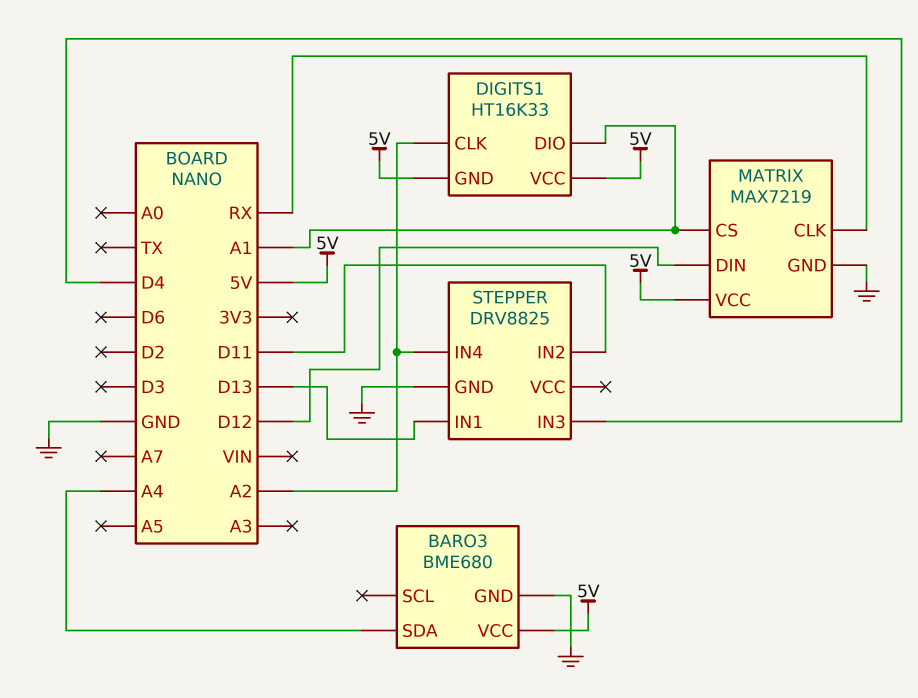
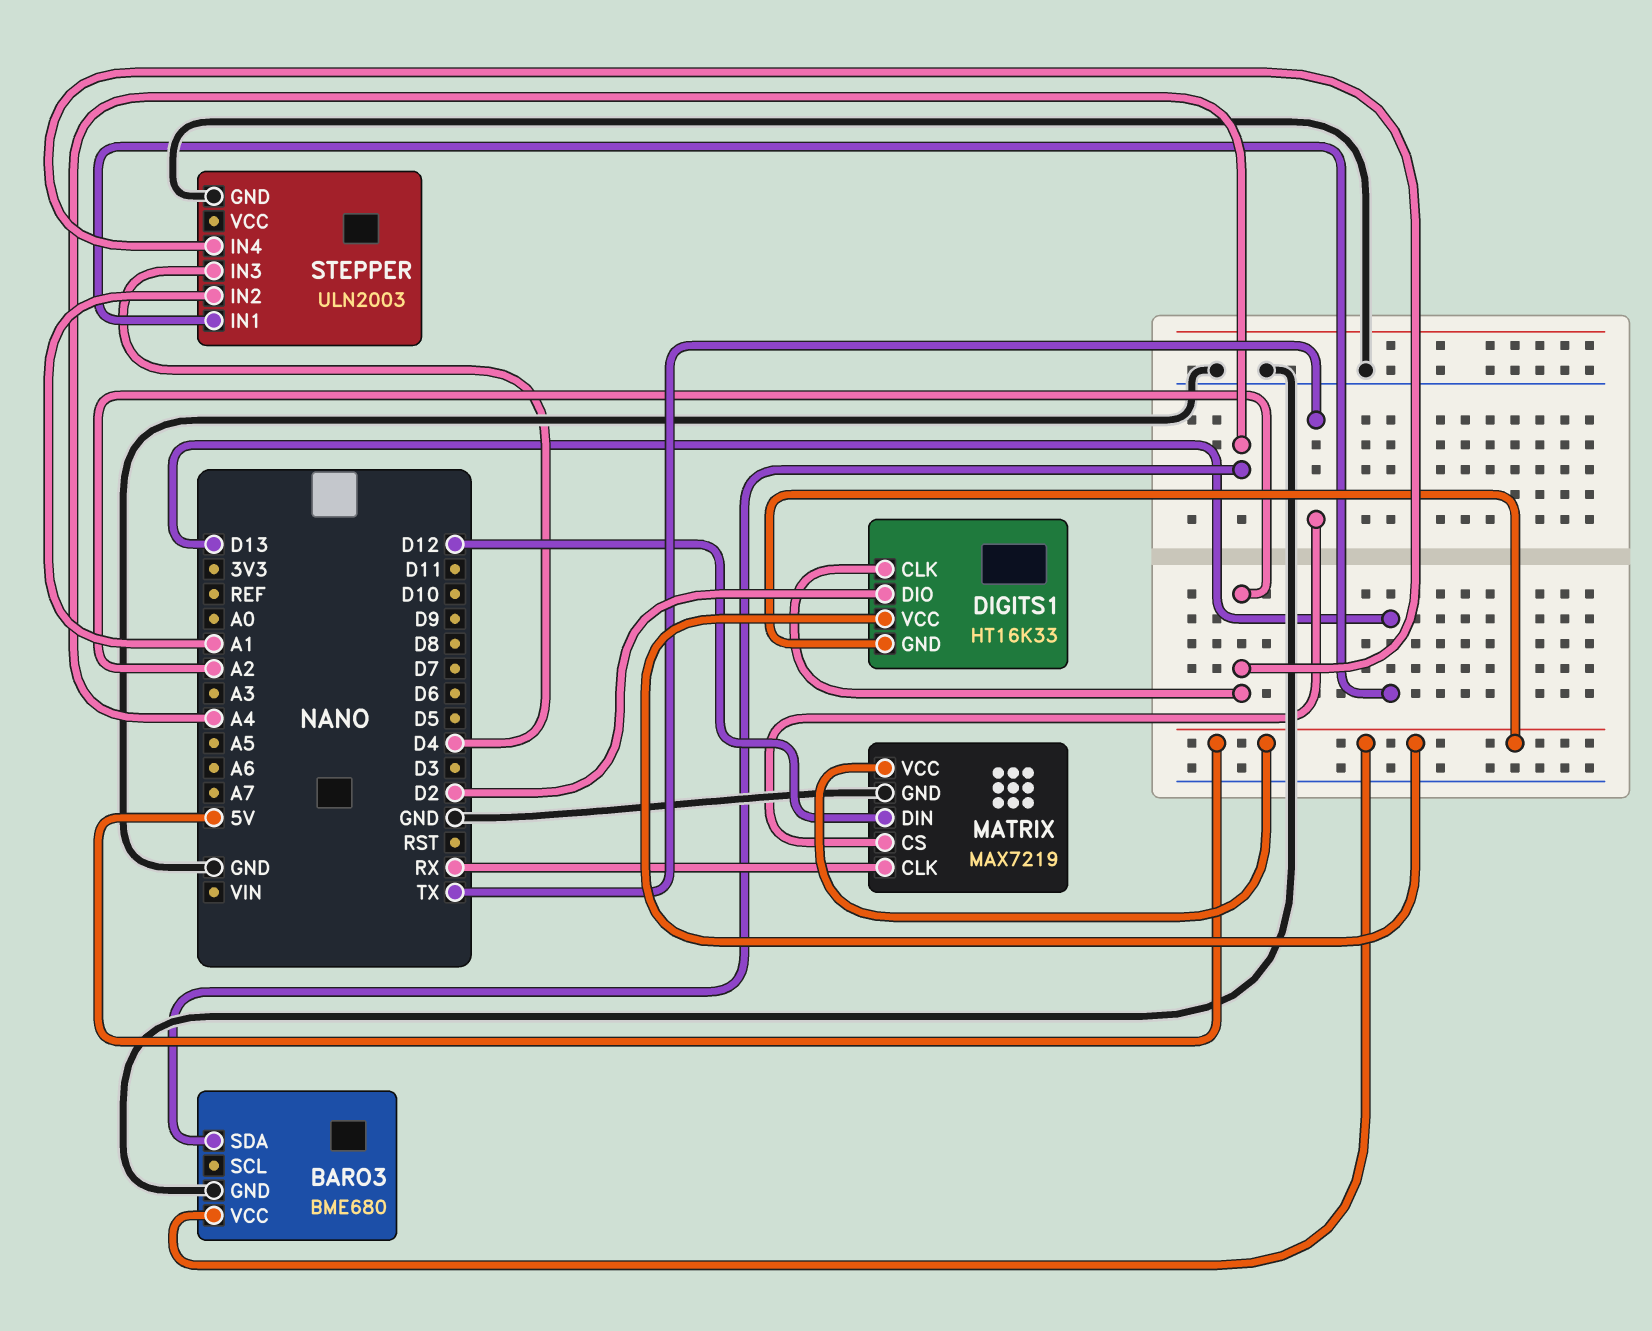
DIGITS1 pin DIO: A1 -> D2
MATRIX pin CS: A1 -> TX
STEPPER: DRV8825 -> ULN2003
STEPPER pin IN2: D11 -> A1

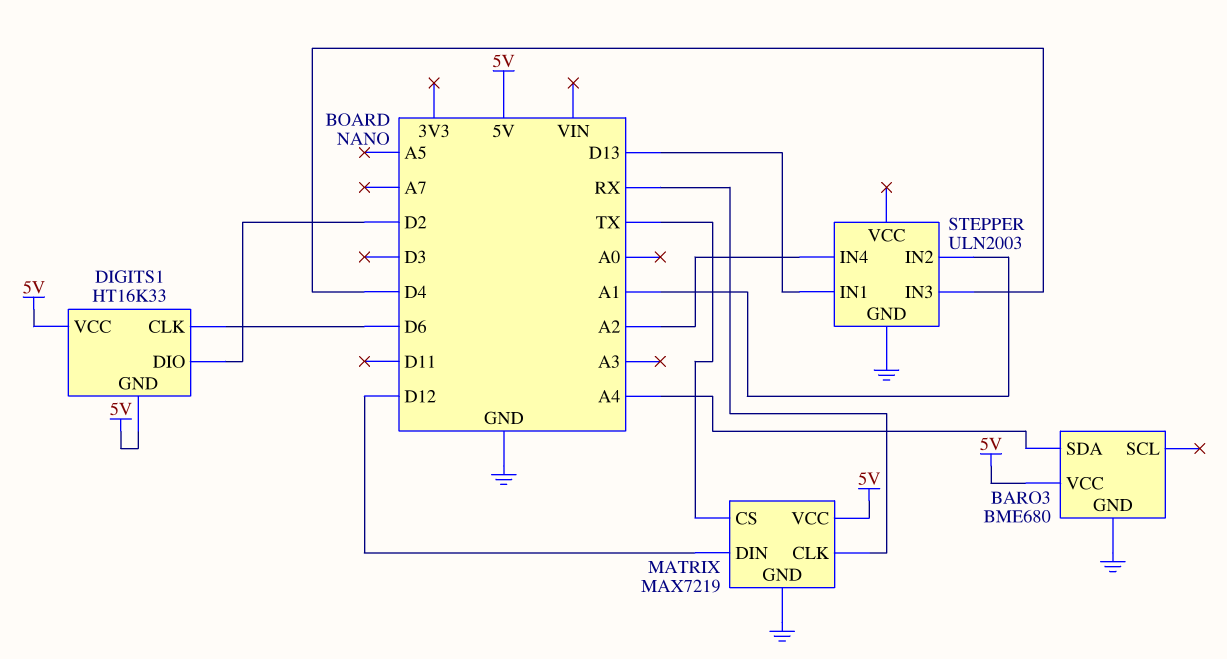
DIGITS1 pin CLK: A2 -> D6

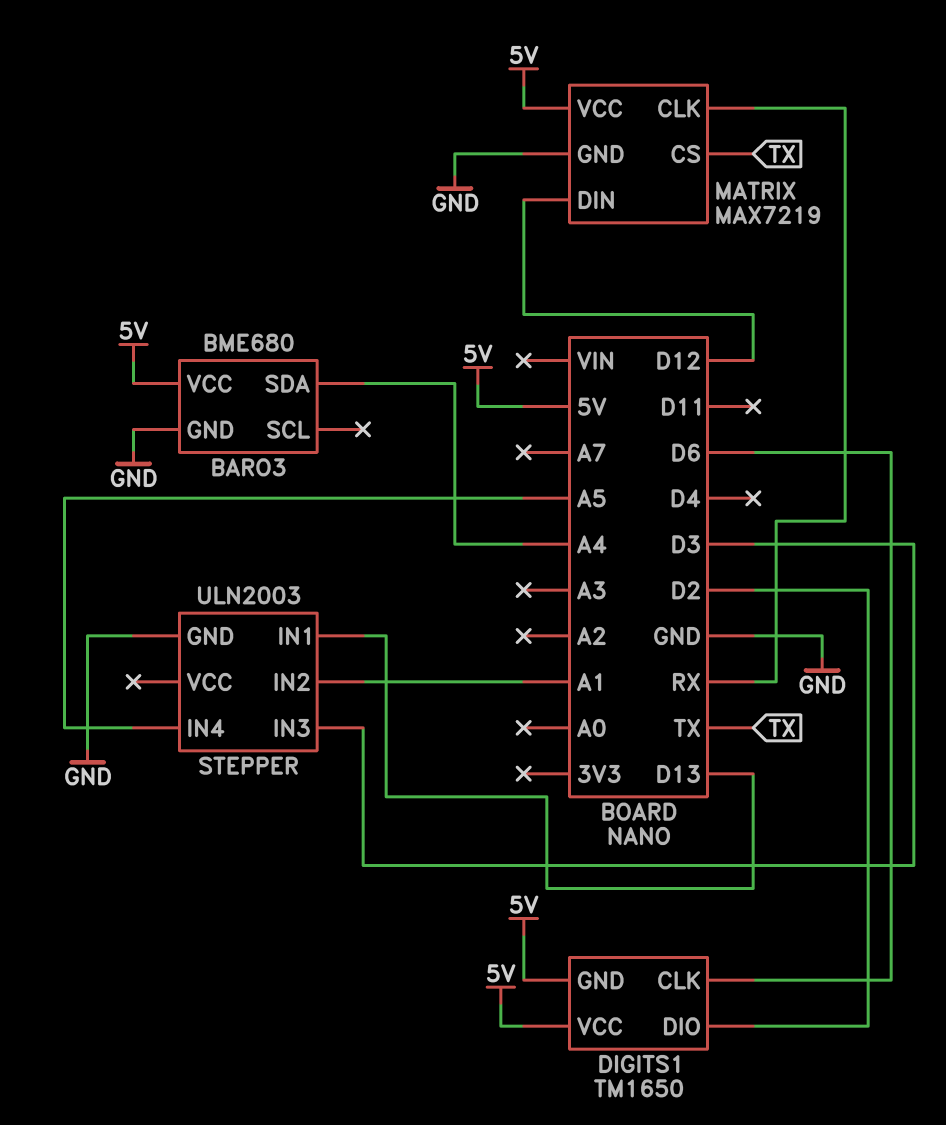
DIGITS1: HT16K33 -> TM1650
STEPPER pin IN3: D4 -> D3
STEPPER pin IN4: A2 -> A5

